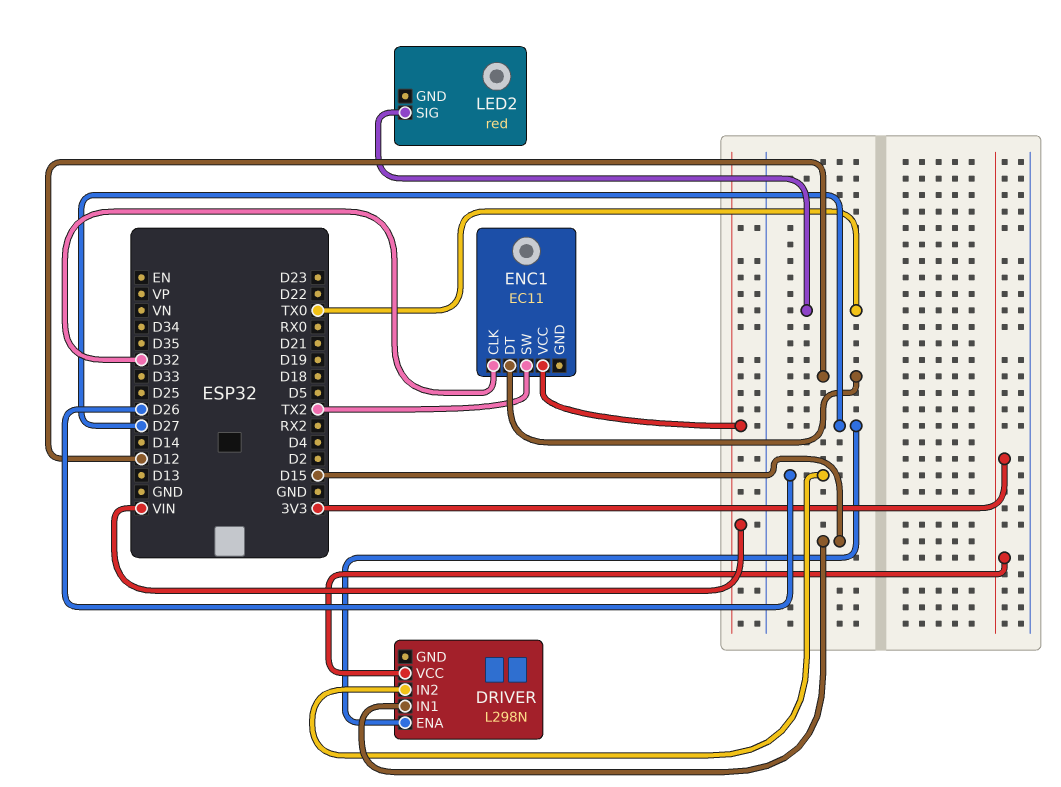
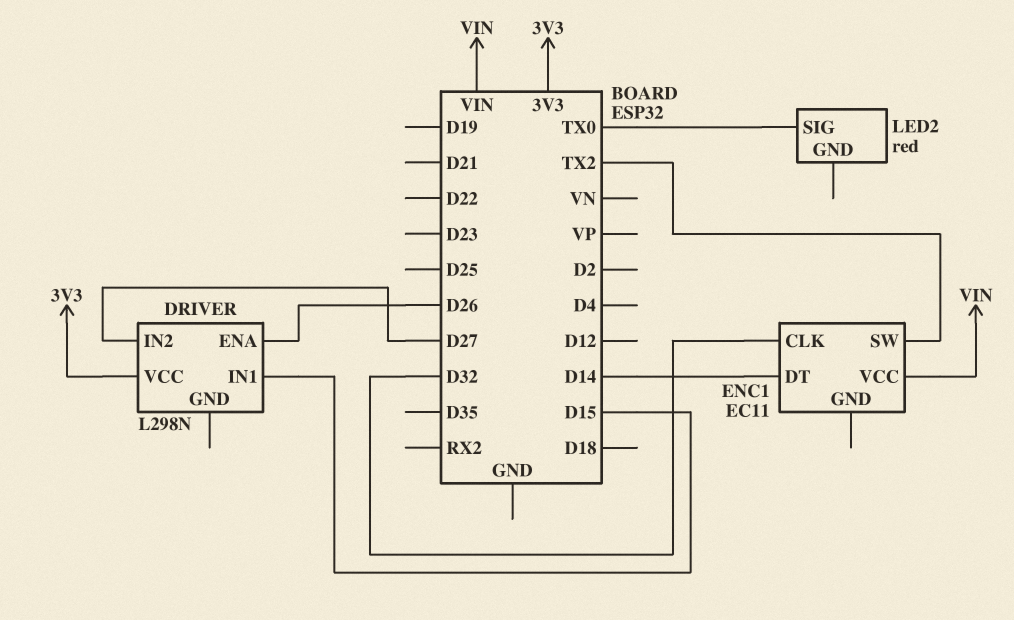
DRIVER pin ENA: D27 -> D26
DRIVER pin IN2: D26 -> D27
ENC1 pin DT: D12 -> D14

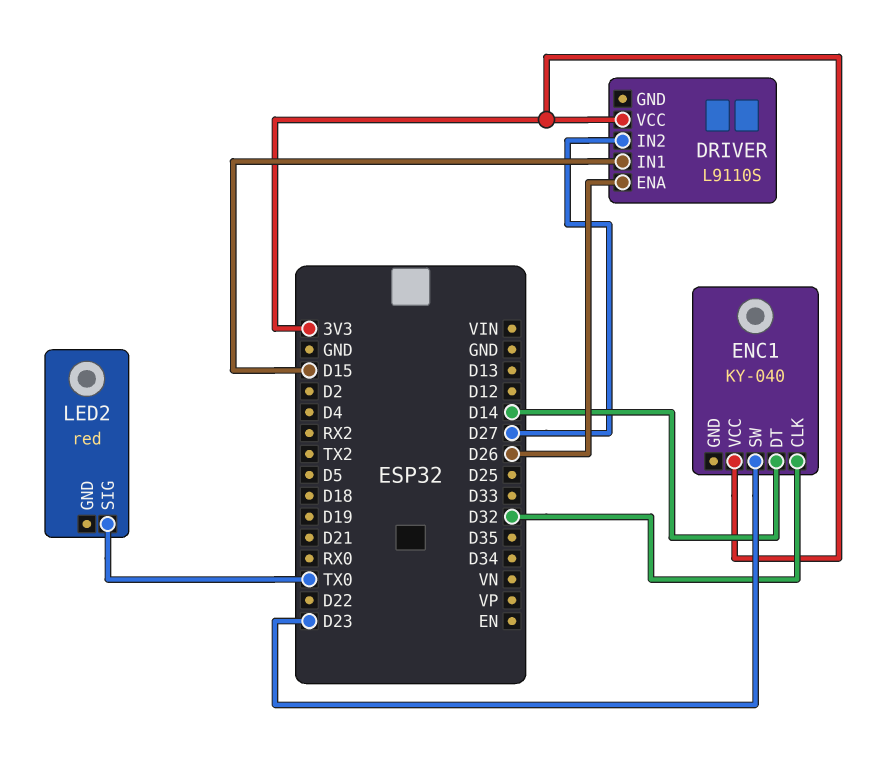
DRIVER: L298N -> L9110S
ENC1: EC11 -> KY-040
ENC1 pin SW: TX2 -> D23
ENC1 pin VCC: VIN -> 3V3

